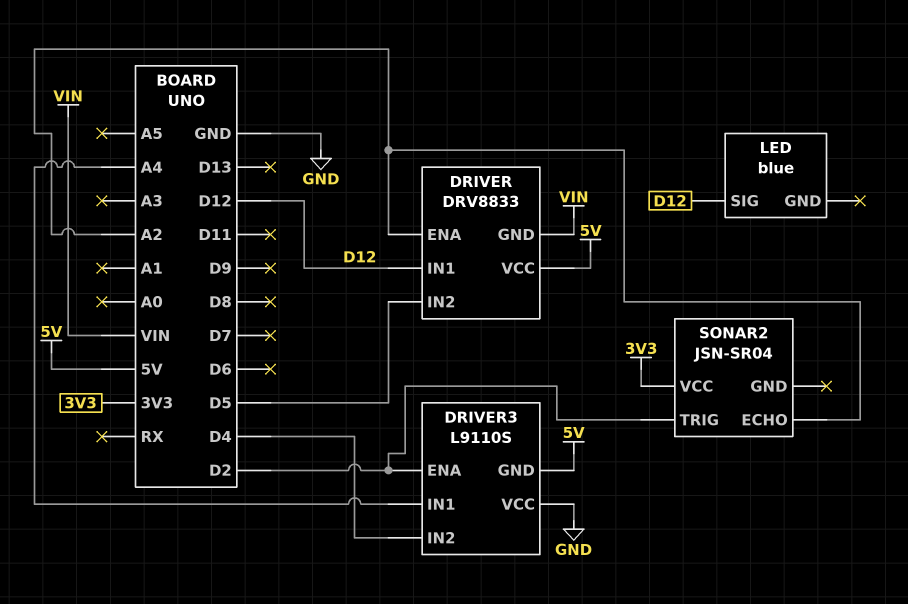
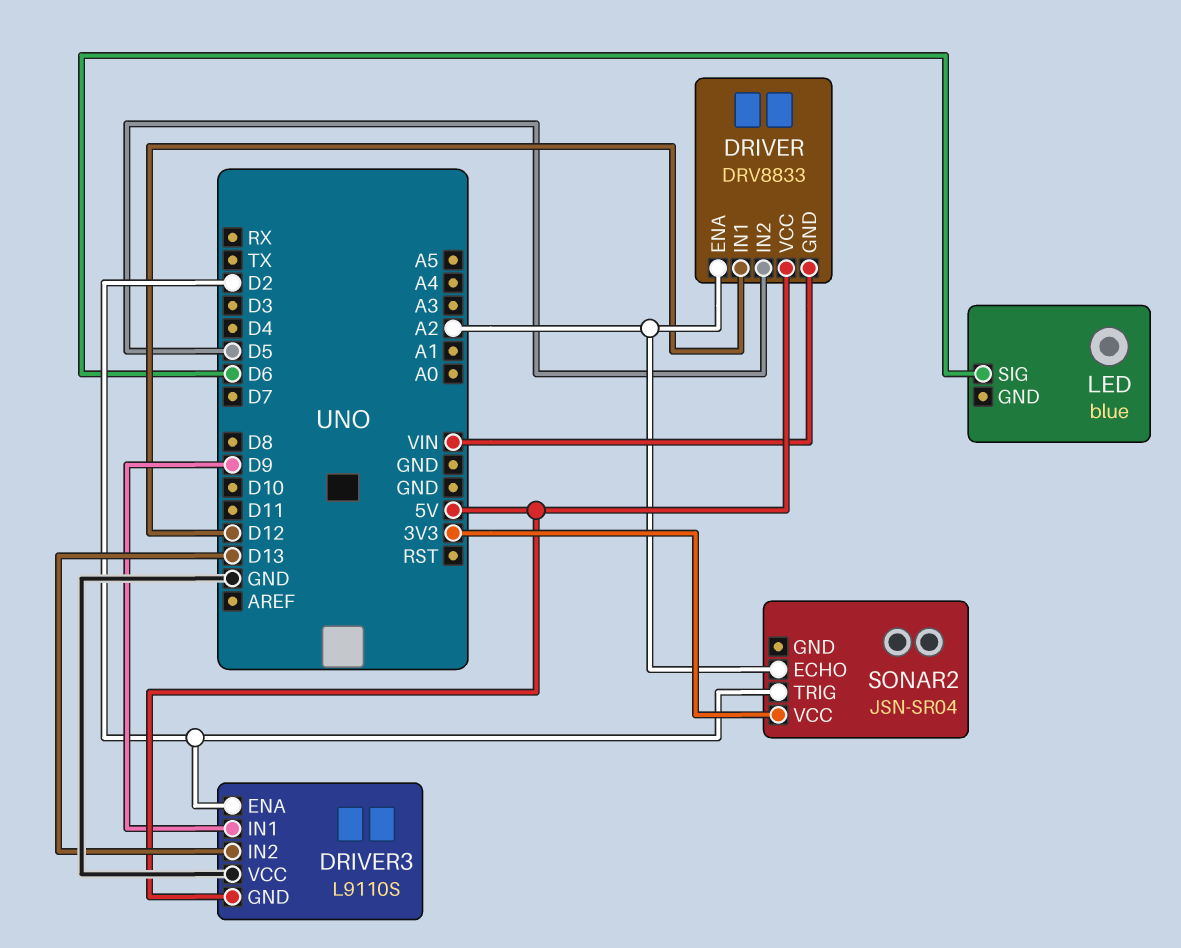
DRIVER3 pin IN1: A4 -> D9
DRIVER3 pin IN2: D4 -> D13
LED pin SIG: D12 -> D6

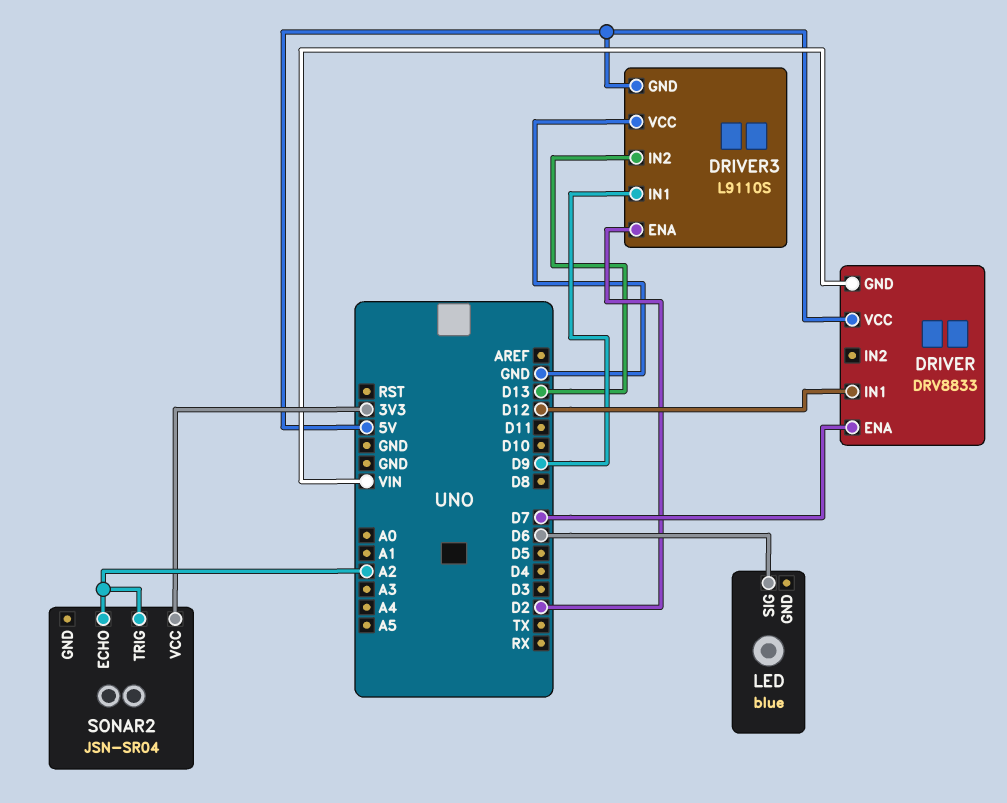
DRIVER pin ENA: A2 -> D7
DRIVER pin IN2: D5 -> none
SONAR2 pin TRIG: D2 -> A2

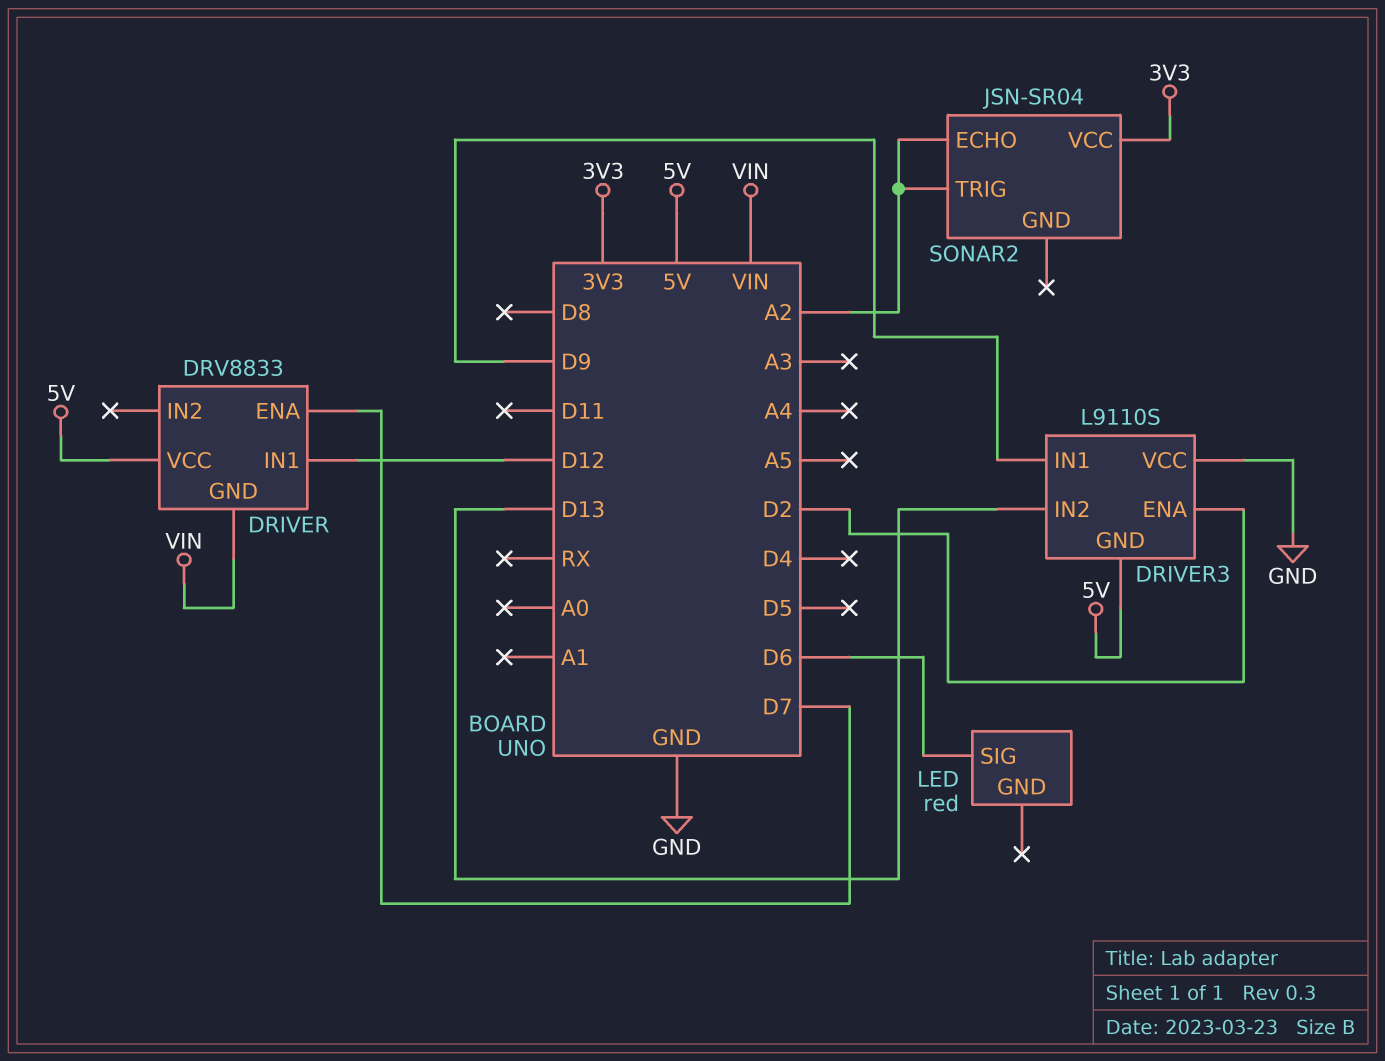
LED: blue -> red

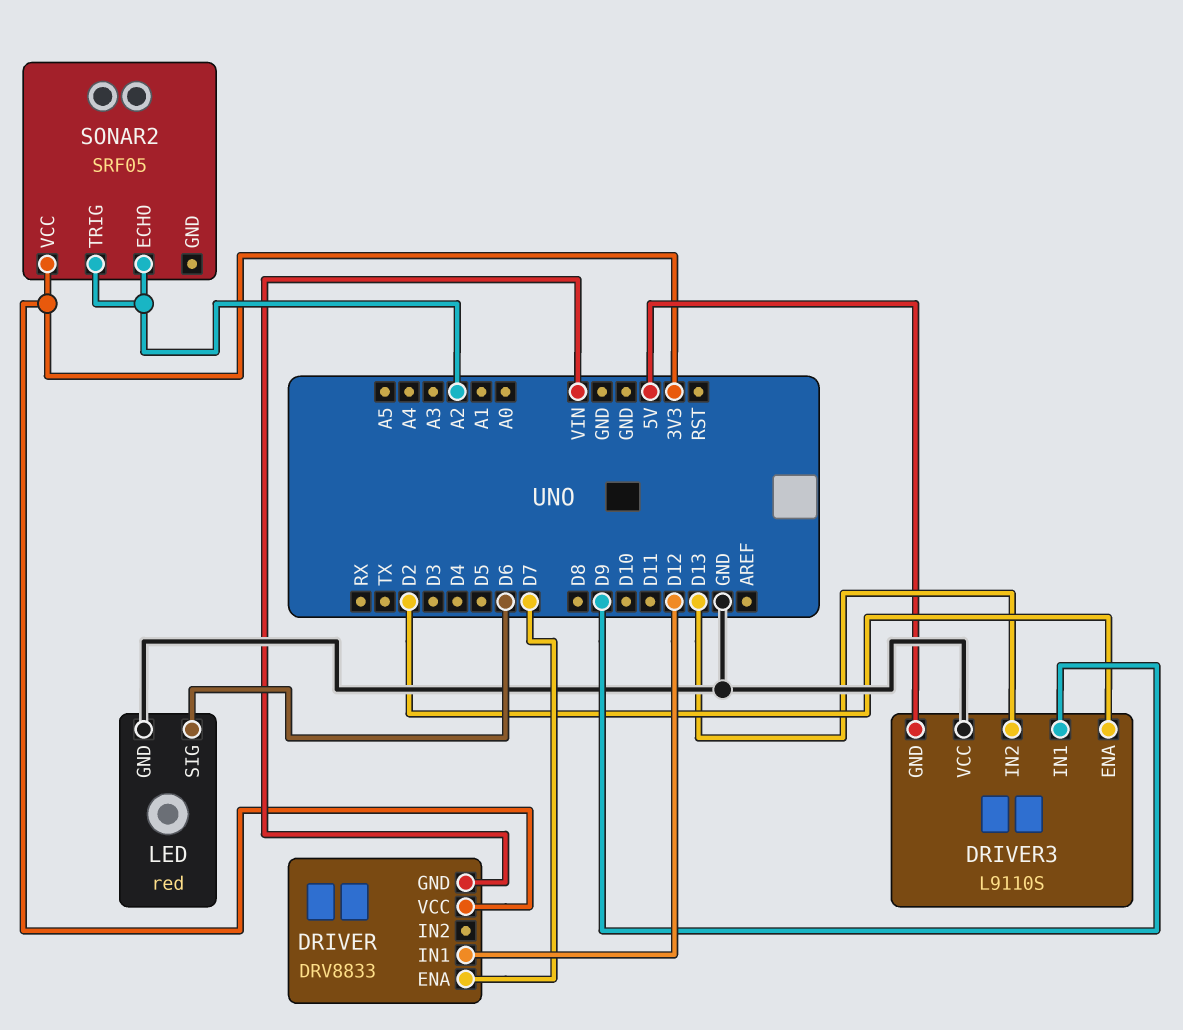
DRIVER pin VCC: 5V -> 3V3
LED pin GND: none -> GND
SONAR2: JSN-SR04 -> SRF05

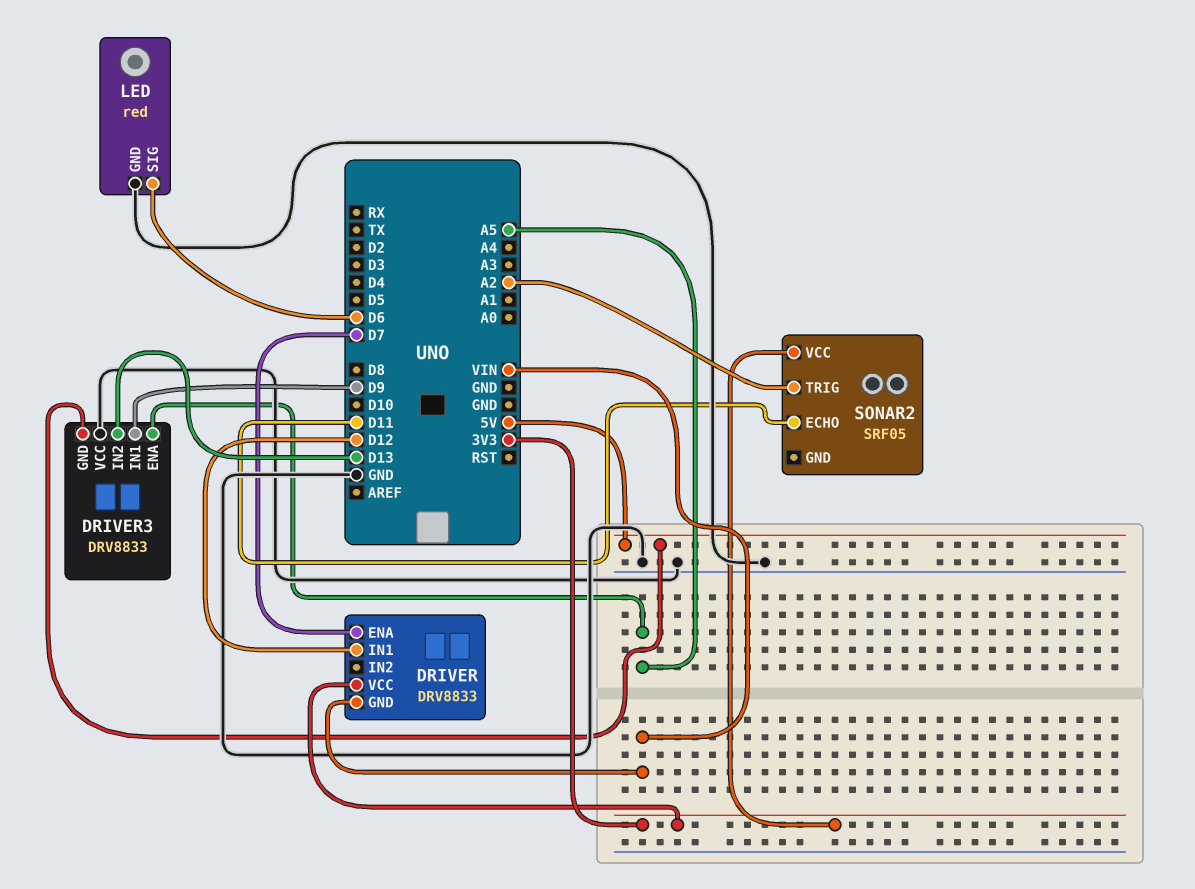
DRIVER3: L9110S -> DRV8833
DRIVER3 pin ENA: D2 -> A5
SONAR2 pin ECHO: A2 -> D11

